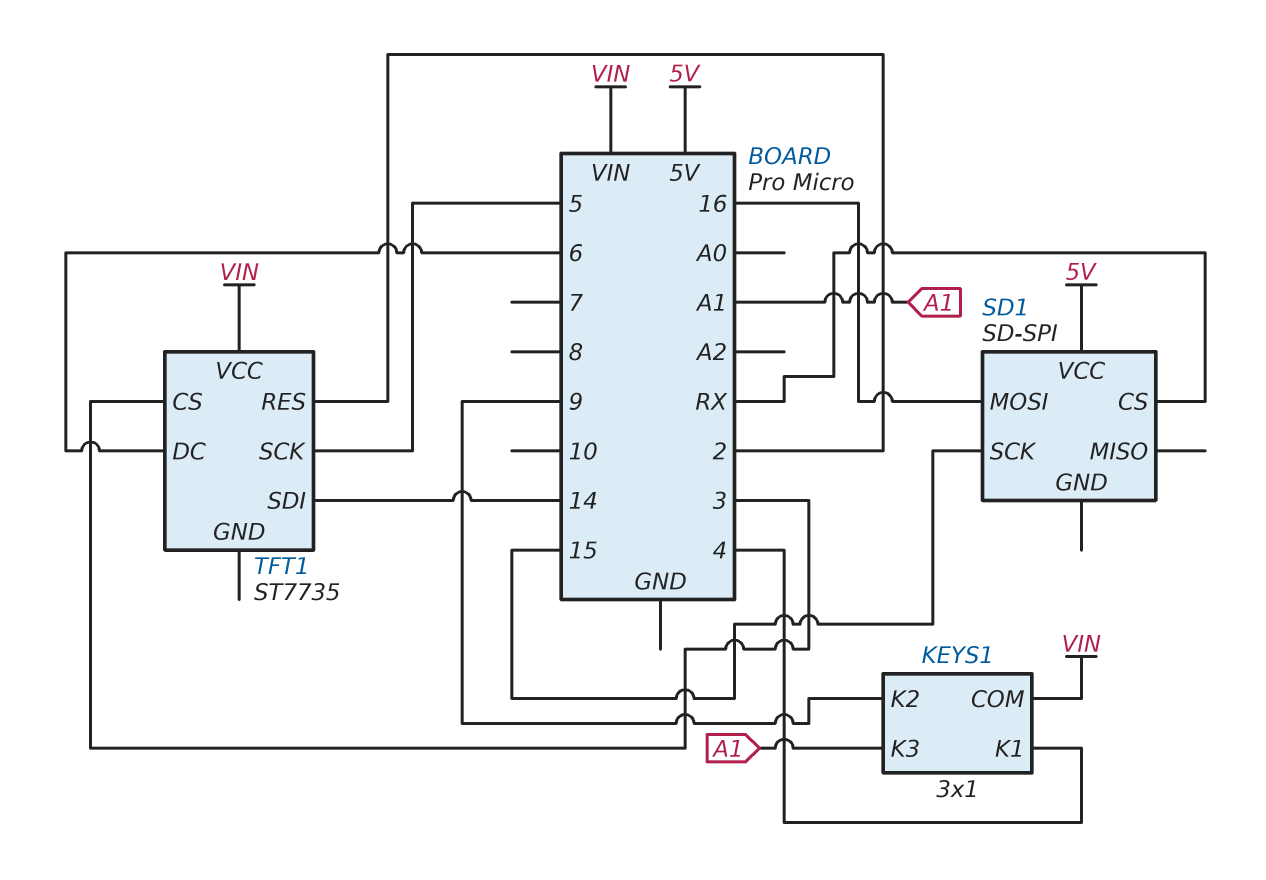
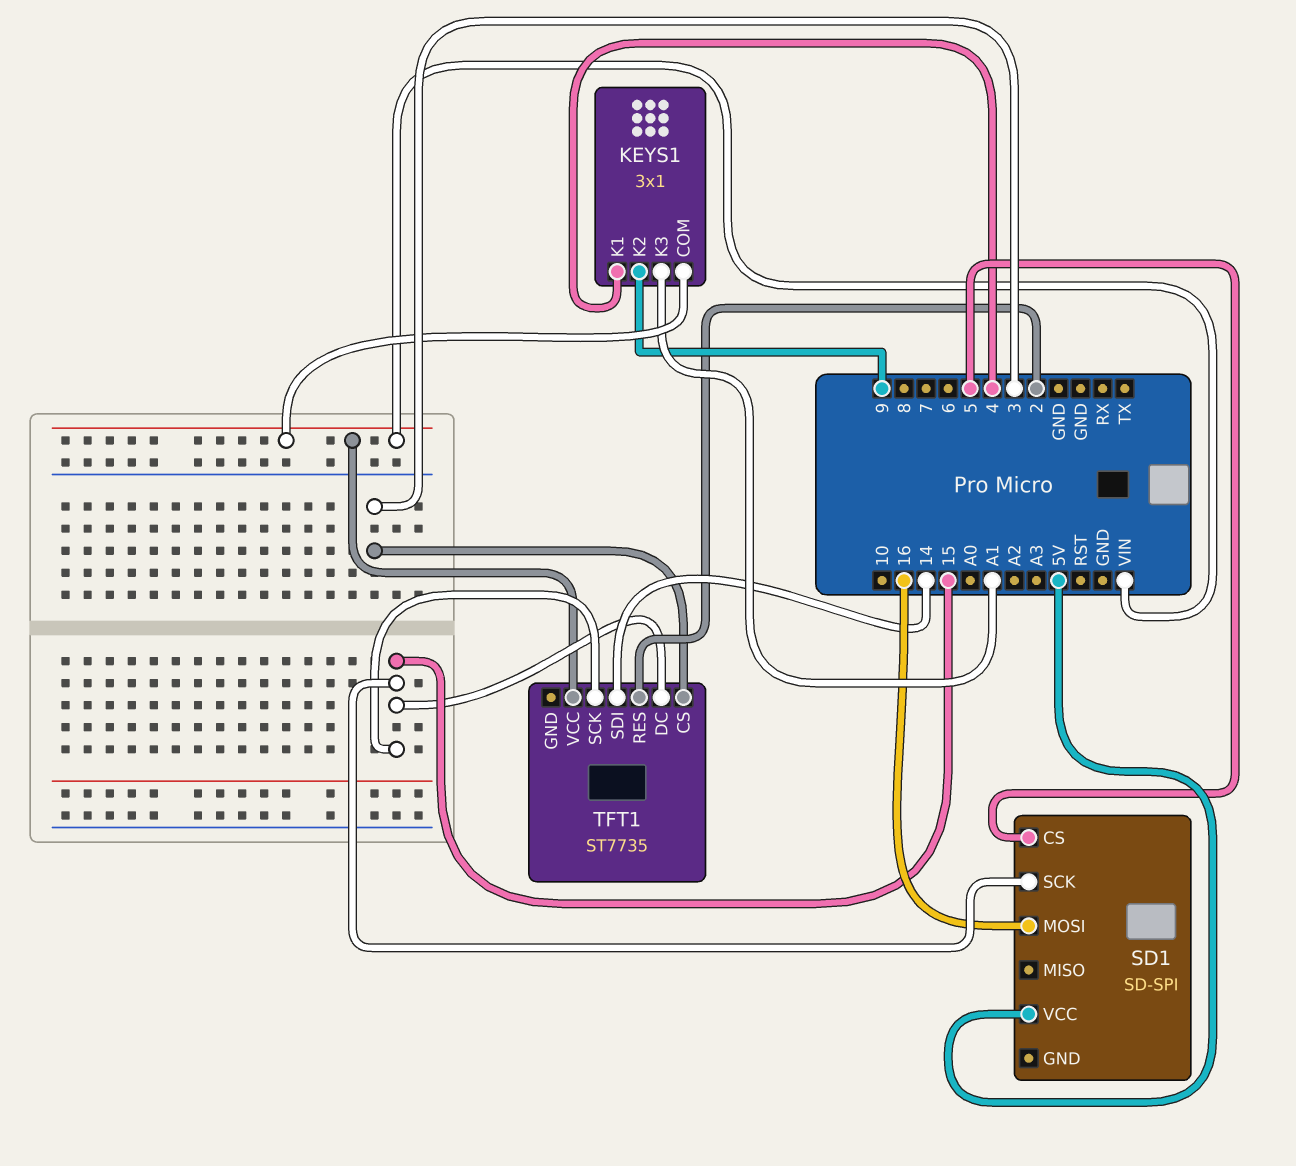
SD1 pin CS: RX -> 5
TFT1 pin DC: 6 -> 15
TFT1 pin SCK: 5 -> 15

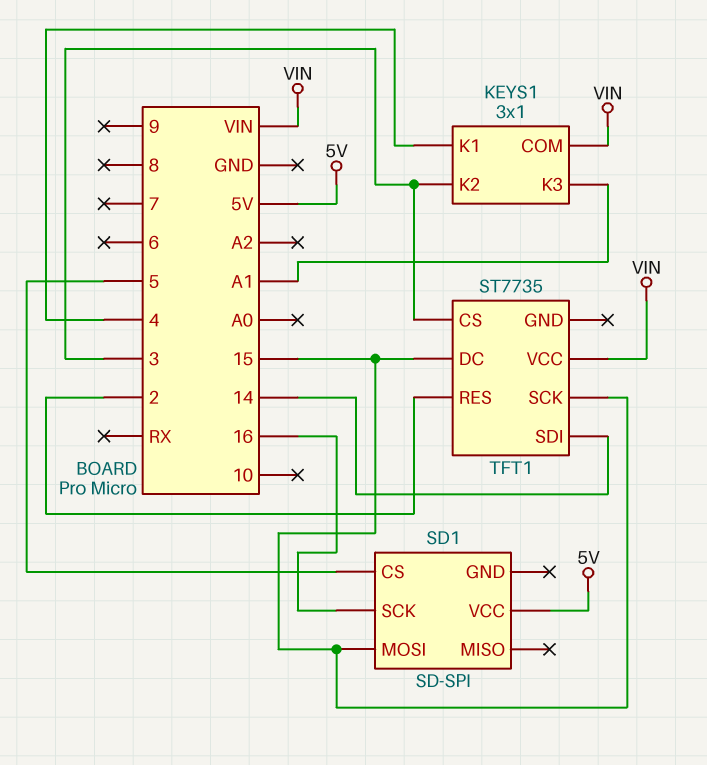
KEYS1 pin K2: 9 -> 3
SD1 pin MOSI: 16 -> 15
SD1 pin SCK: 15 -> 16

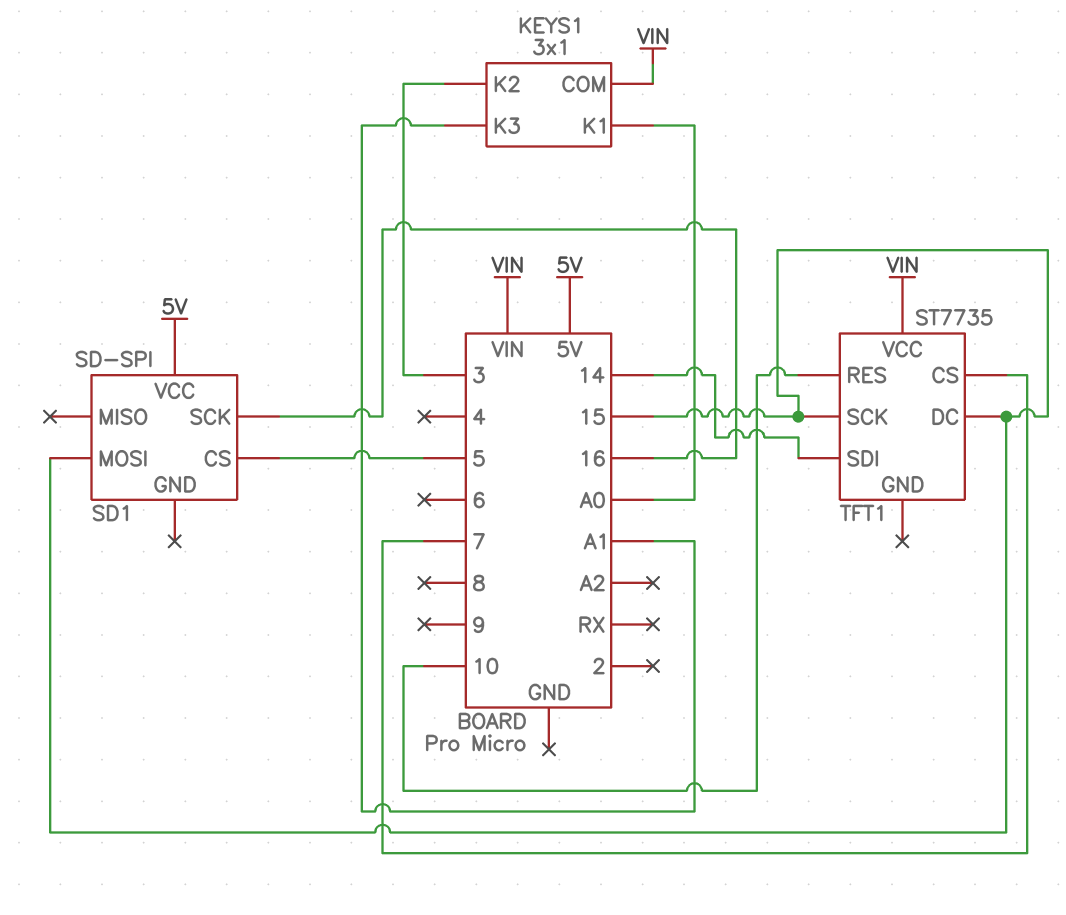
KEYS1 pin K1: 4 -> A0
TFT1 pin CS: 3 -> 7
TFT1 pin RES: 2 -> 10

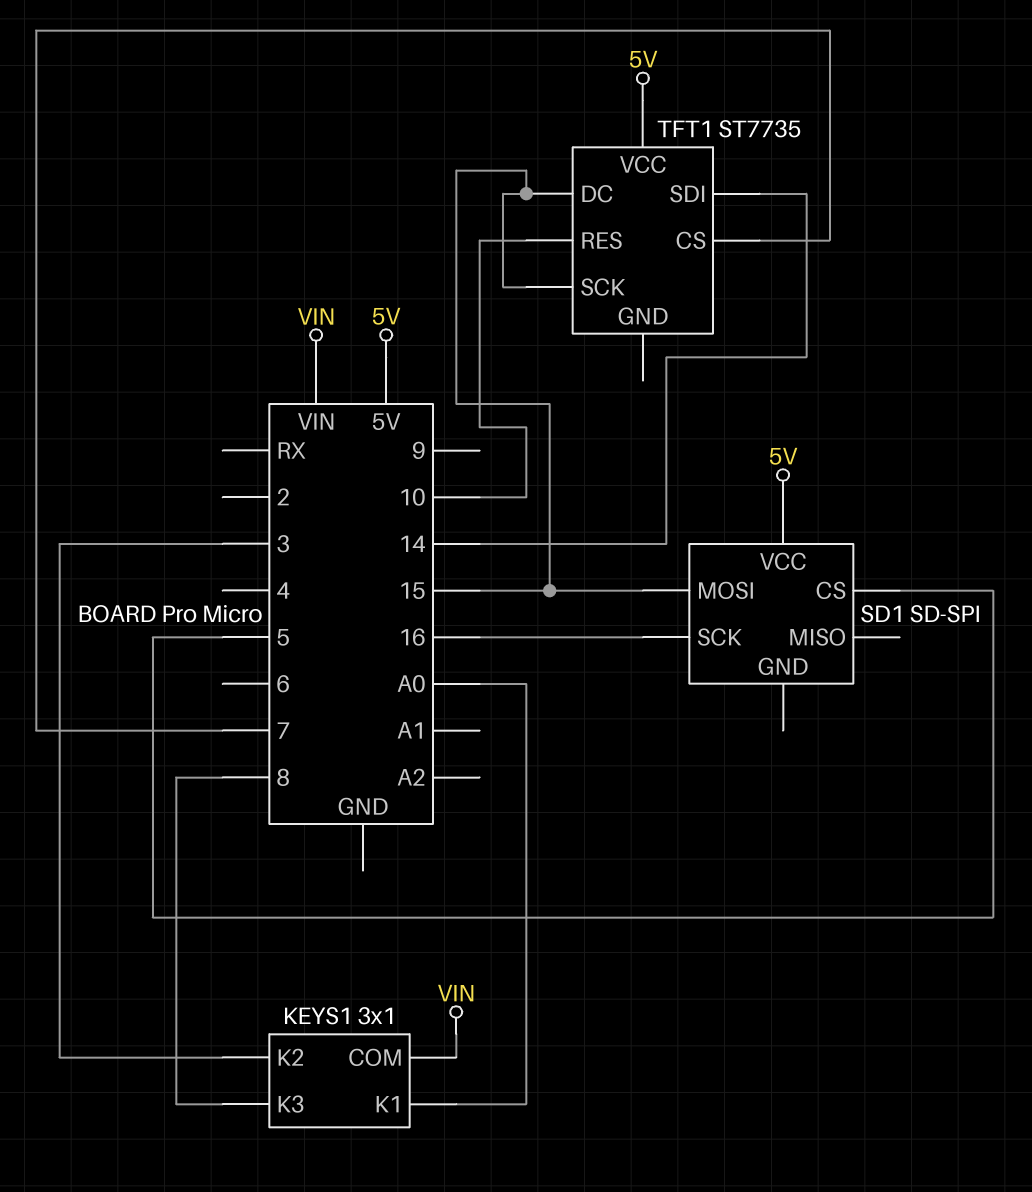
KEYS1 pin K3: A1 -> 8
TFT1 pin VCC: VIN -> 5V

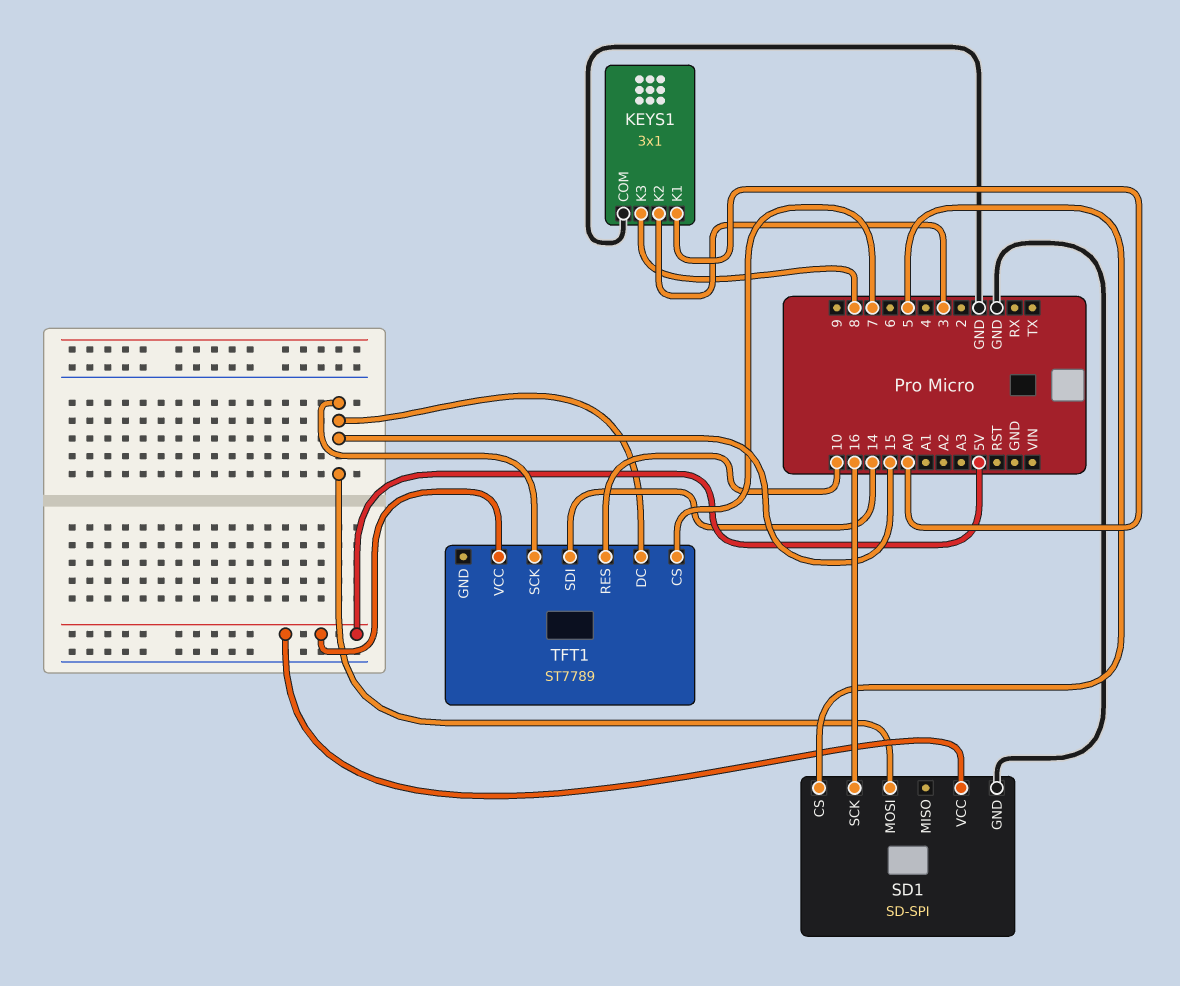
KEYS1 pin COM: VIN -> GND
SD1 pin GND: none -> GND
TFT1: ST7735 -> ST7789

